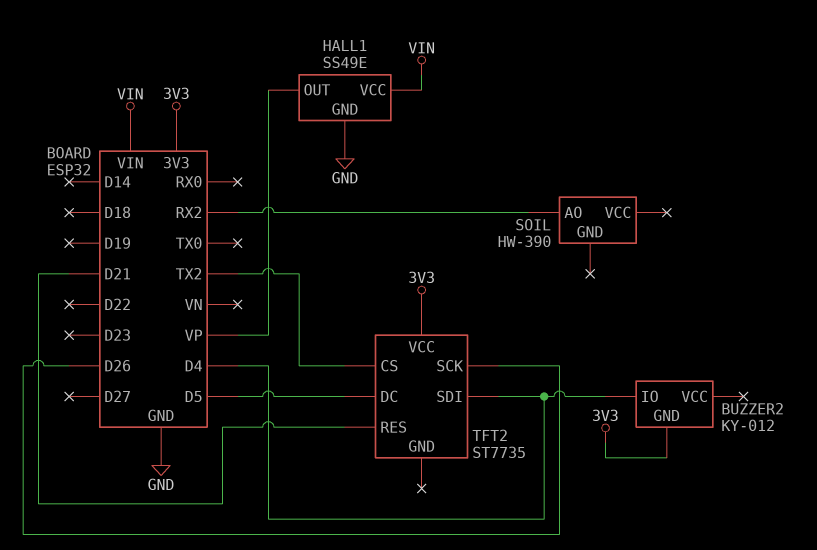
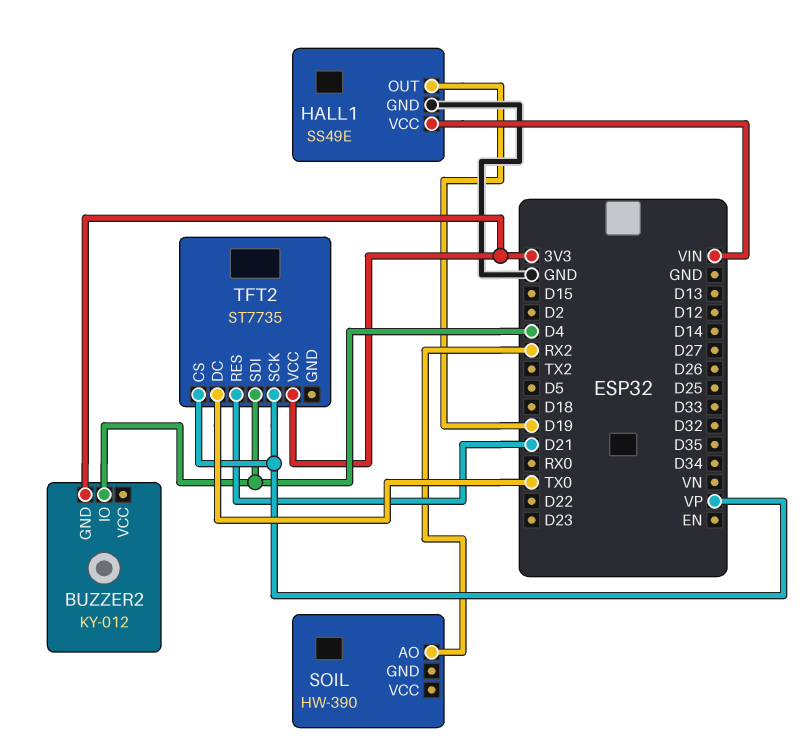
HALL1 pin OUT: VP -> D19
TFT2 pin CS: TX2 -> VP
TFT2 pin DC: D5 -> TX0
TFT2 pin SCK: D26 -> VP

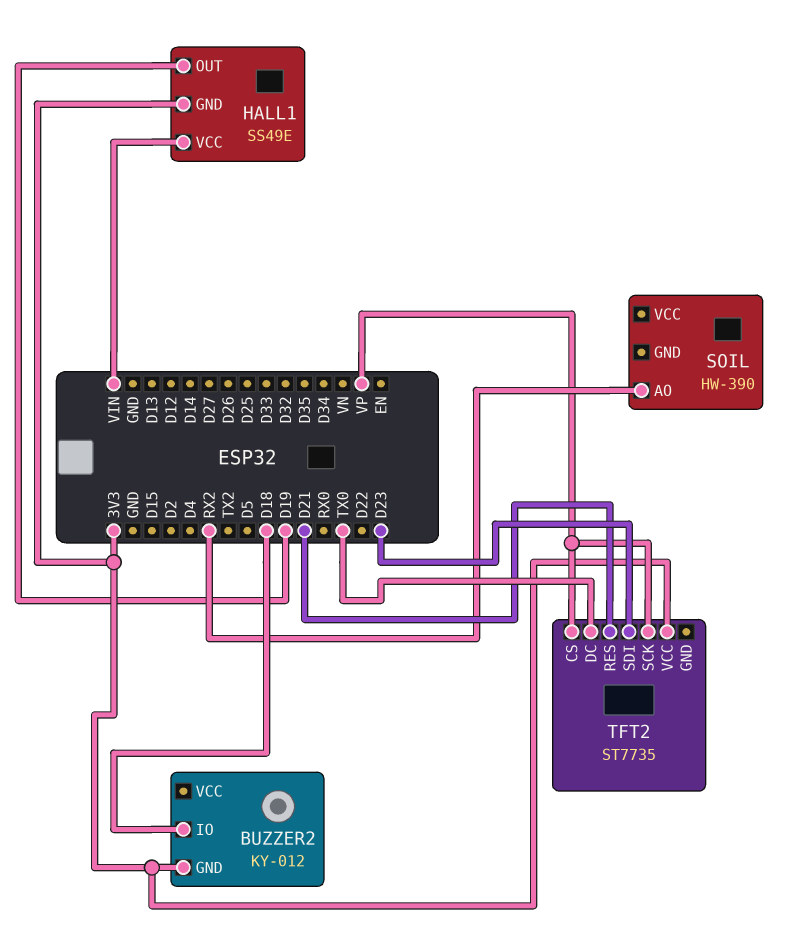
BUZZER2 pin IO: D4 -> D18
HALL1 pin GND: GND -> 3V3
TFT2 pin SDI: D4 -> D23

